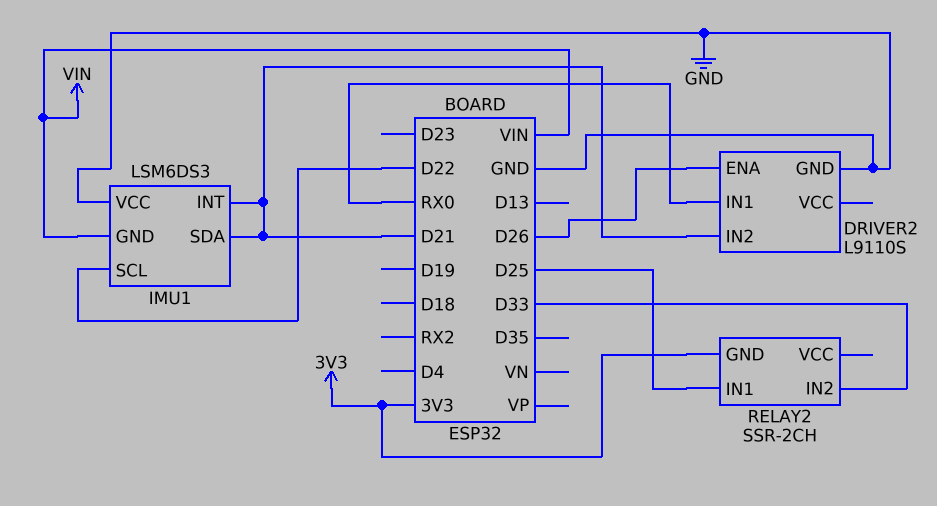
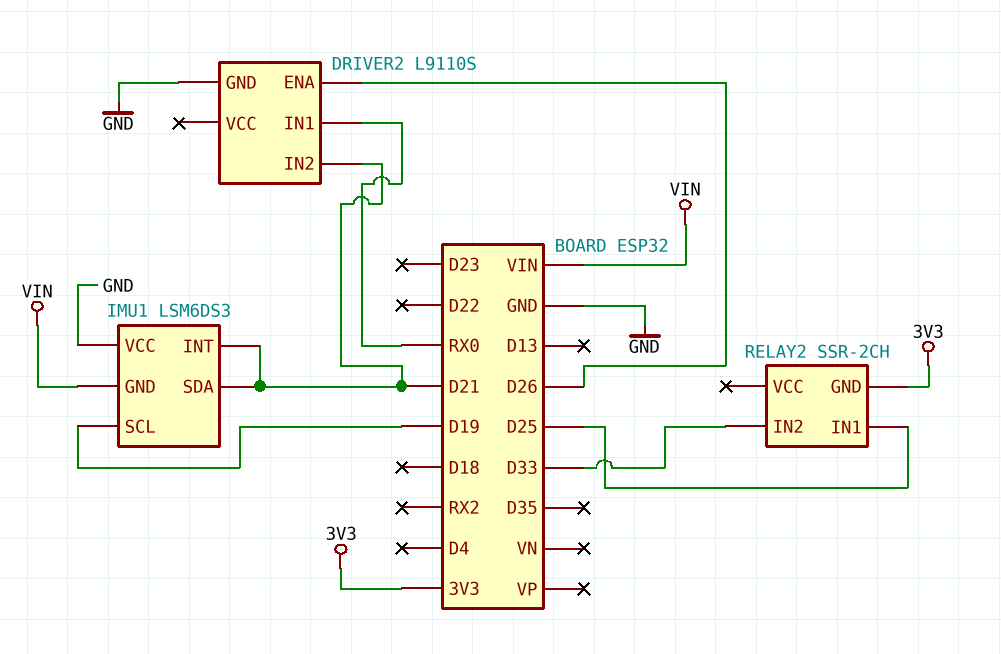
IMU1 pin SCL: D22 -> D19

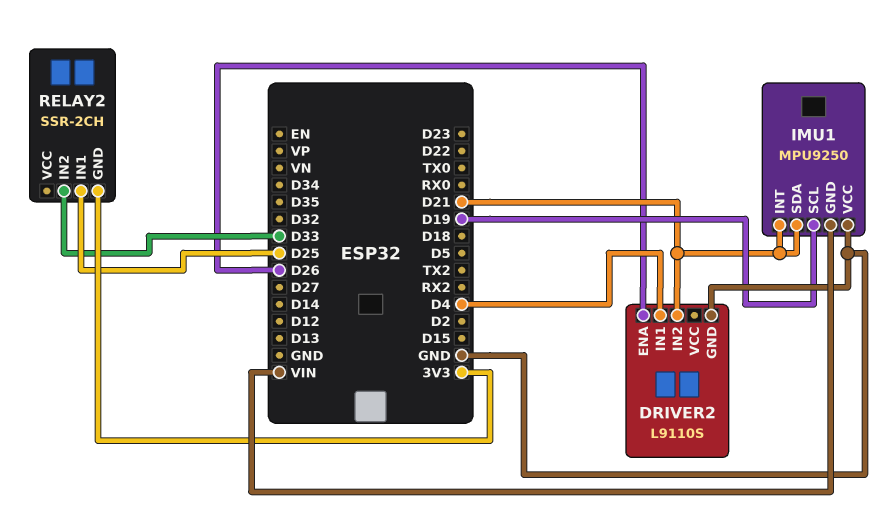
DRIVER2 pin IN1: RX0 -> D4
IMU1: LSM6DS3 -> MPU9250

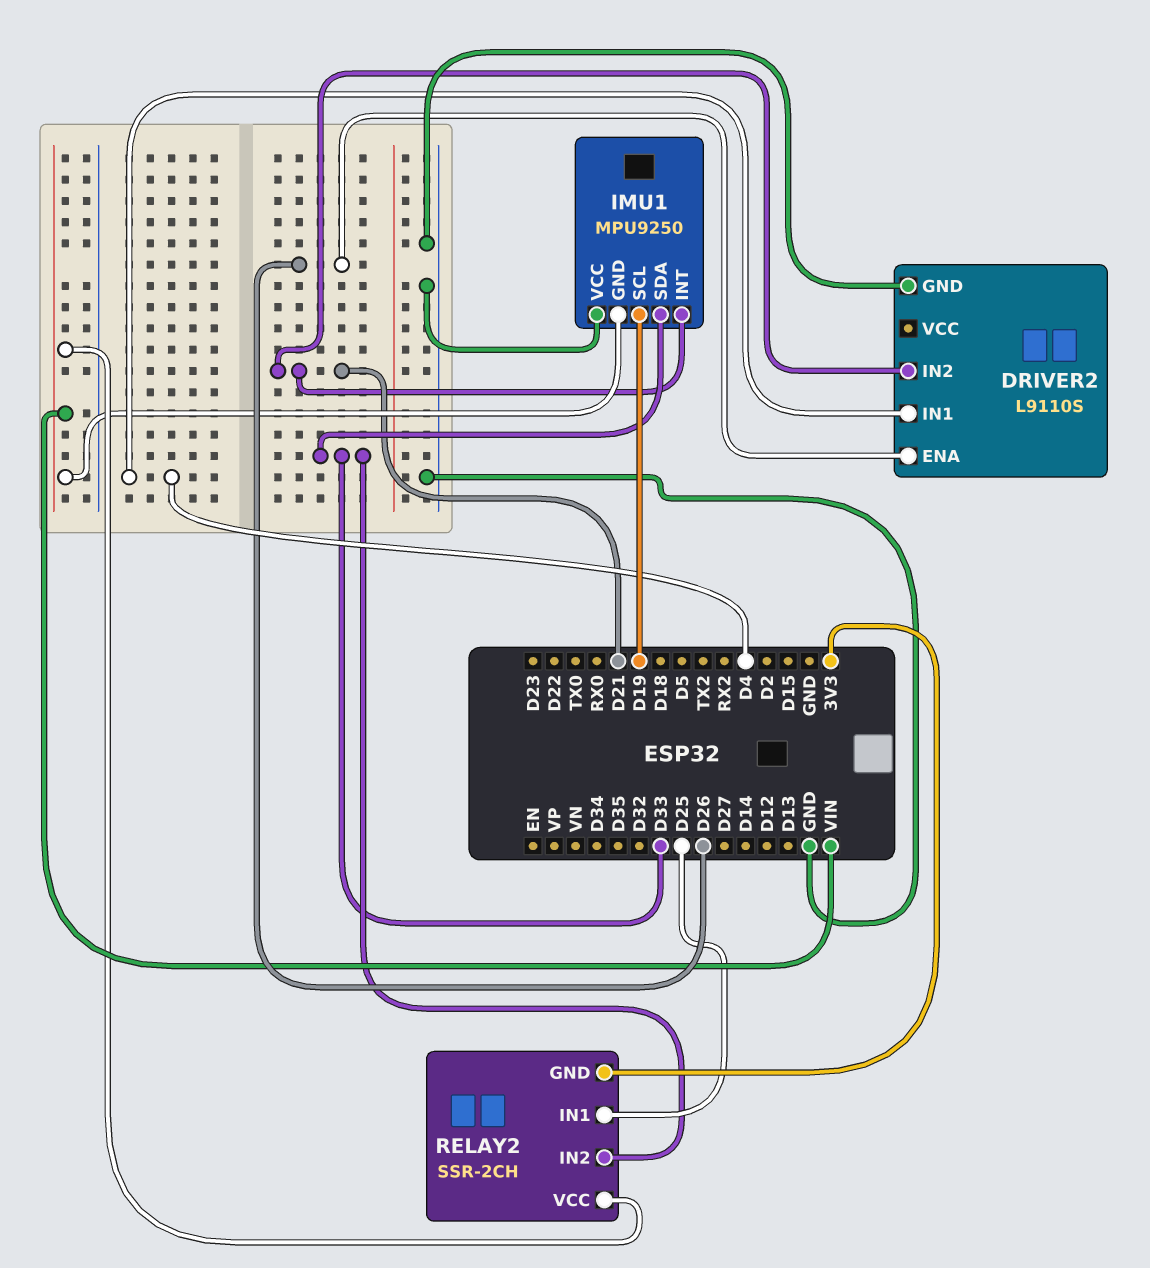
IMU1 pin SDA: D21 -> D33
RELAY2 pin VCC: none -> VIN

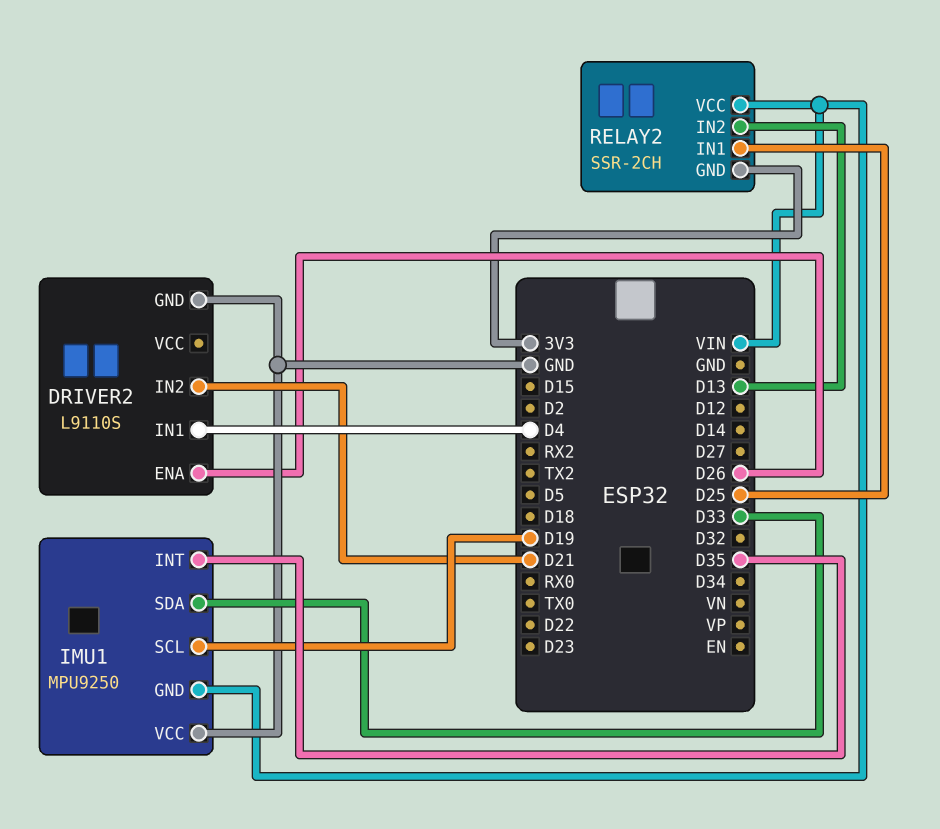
IMU1 pin INT: D21 -> D35
RELAY2 pin IN2: D33 -> D13

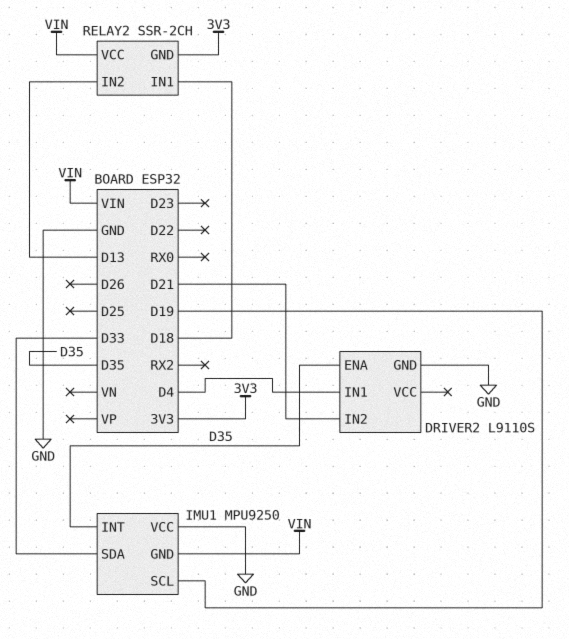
DRIVER2 pin ENA: D26 -> D35
RELAY2 pin IN1: D25 -> D18

